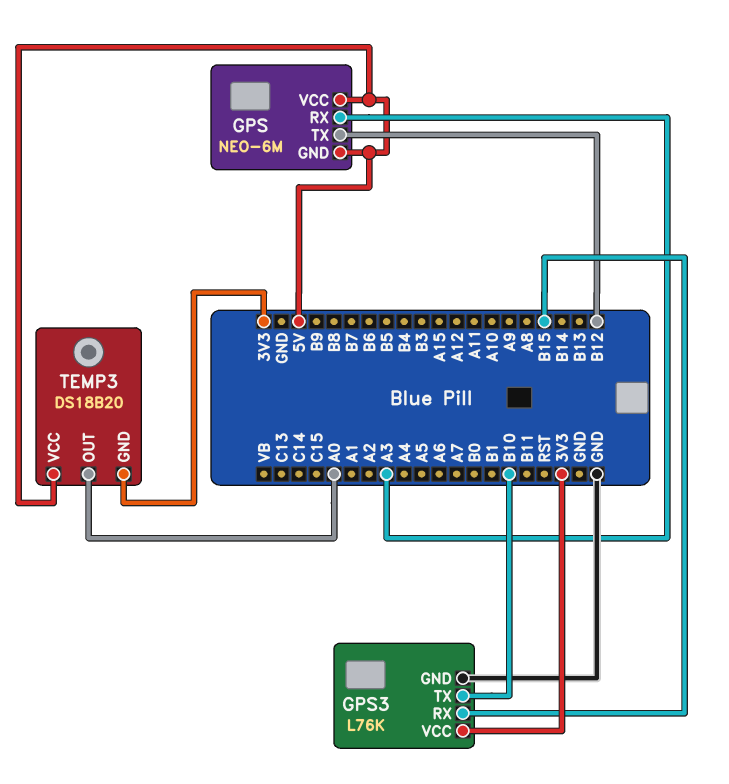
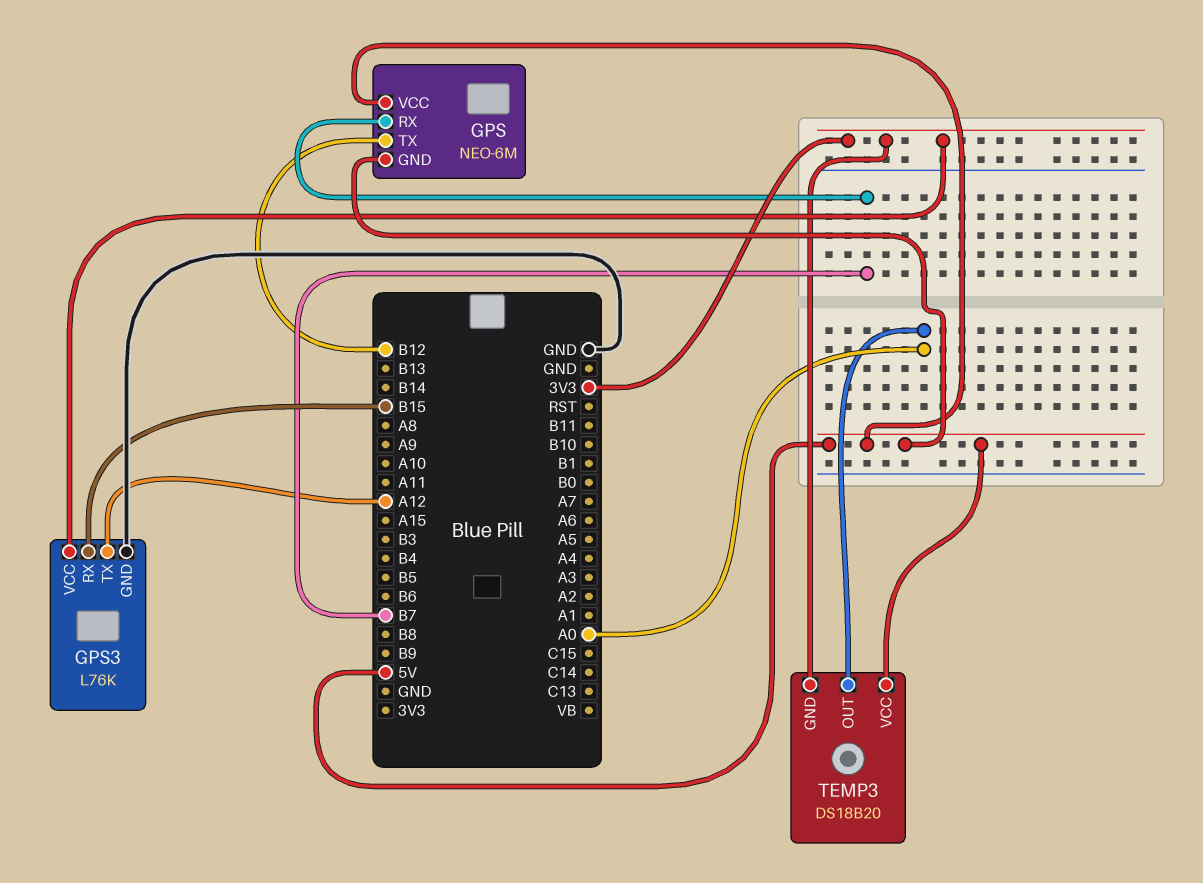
GPS pin RX: A3 -> B7
GPS3 pin TX: B10 -> A12

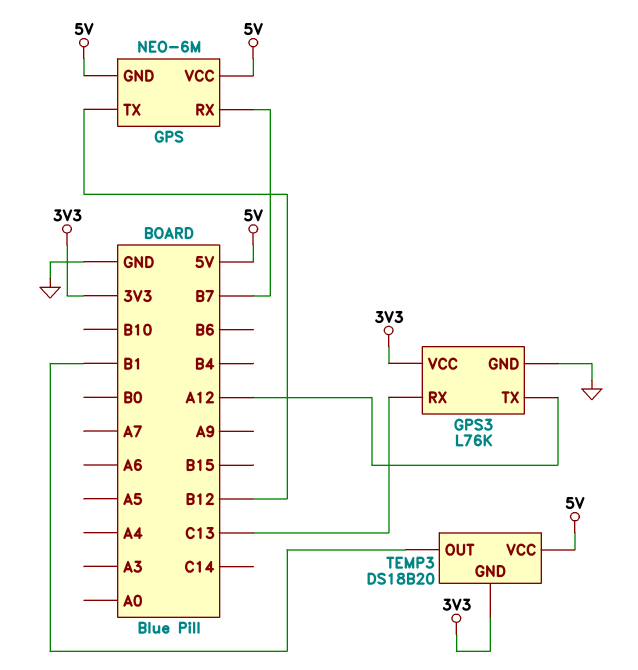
GPS3 pin RX: B15 -> C13
TEMP3 pin OUT: A0 -> B1

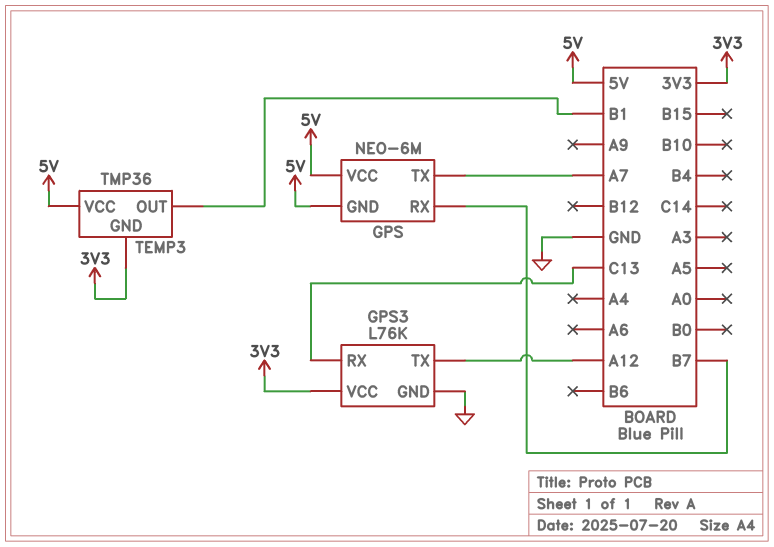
GPS pin TX: B12 -> A7
TEMP3: DS18B20 -> TMP36

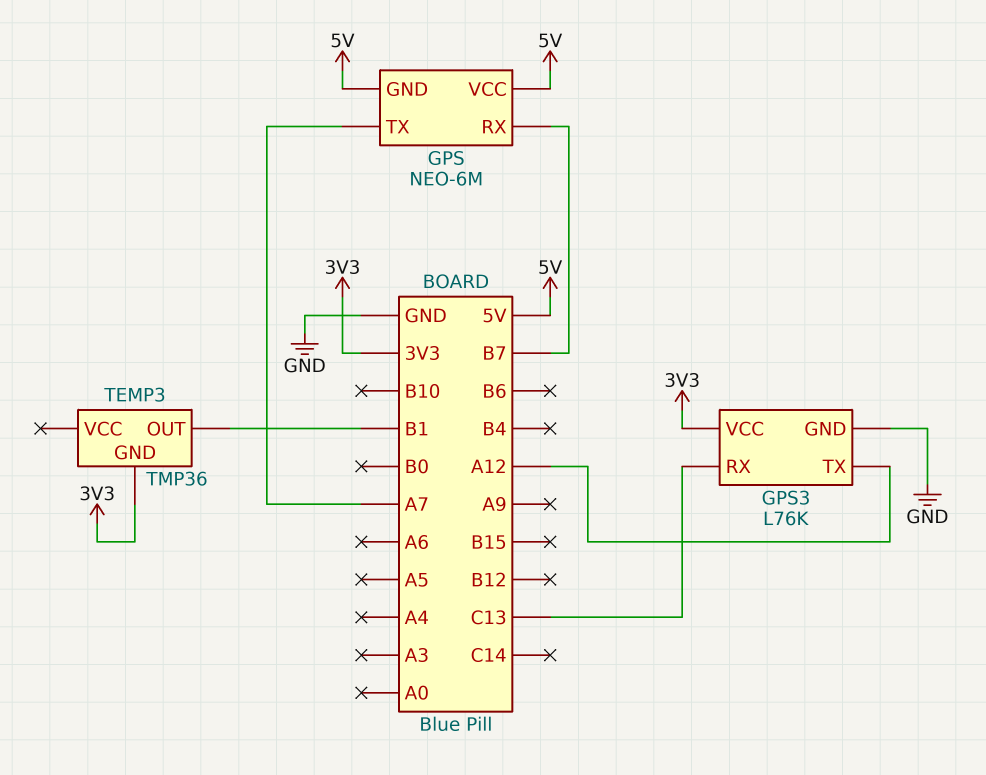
TEMP3 pin VCC: 5V -> none

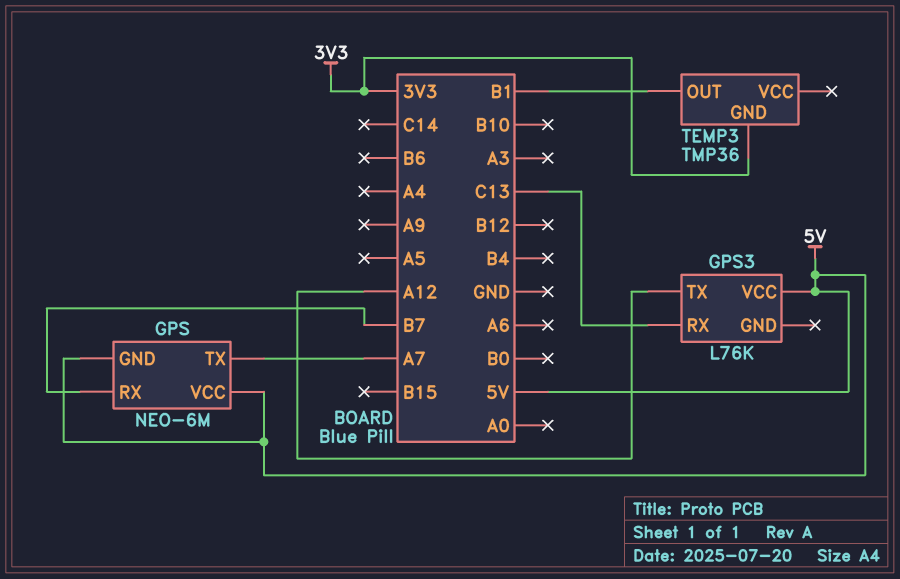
GPS3 pin GND: GND -> none
GPS3 pin VCC: 3V3 -> 5V

